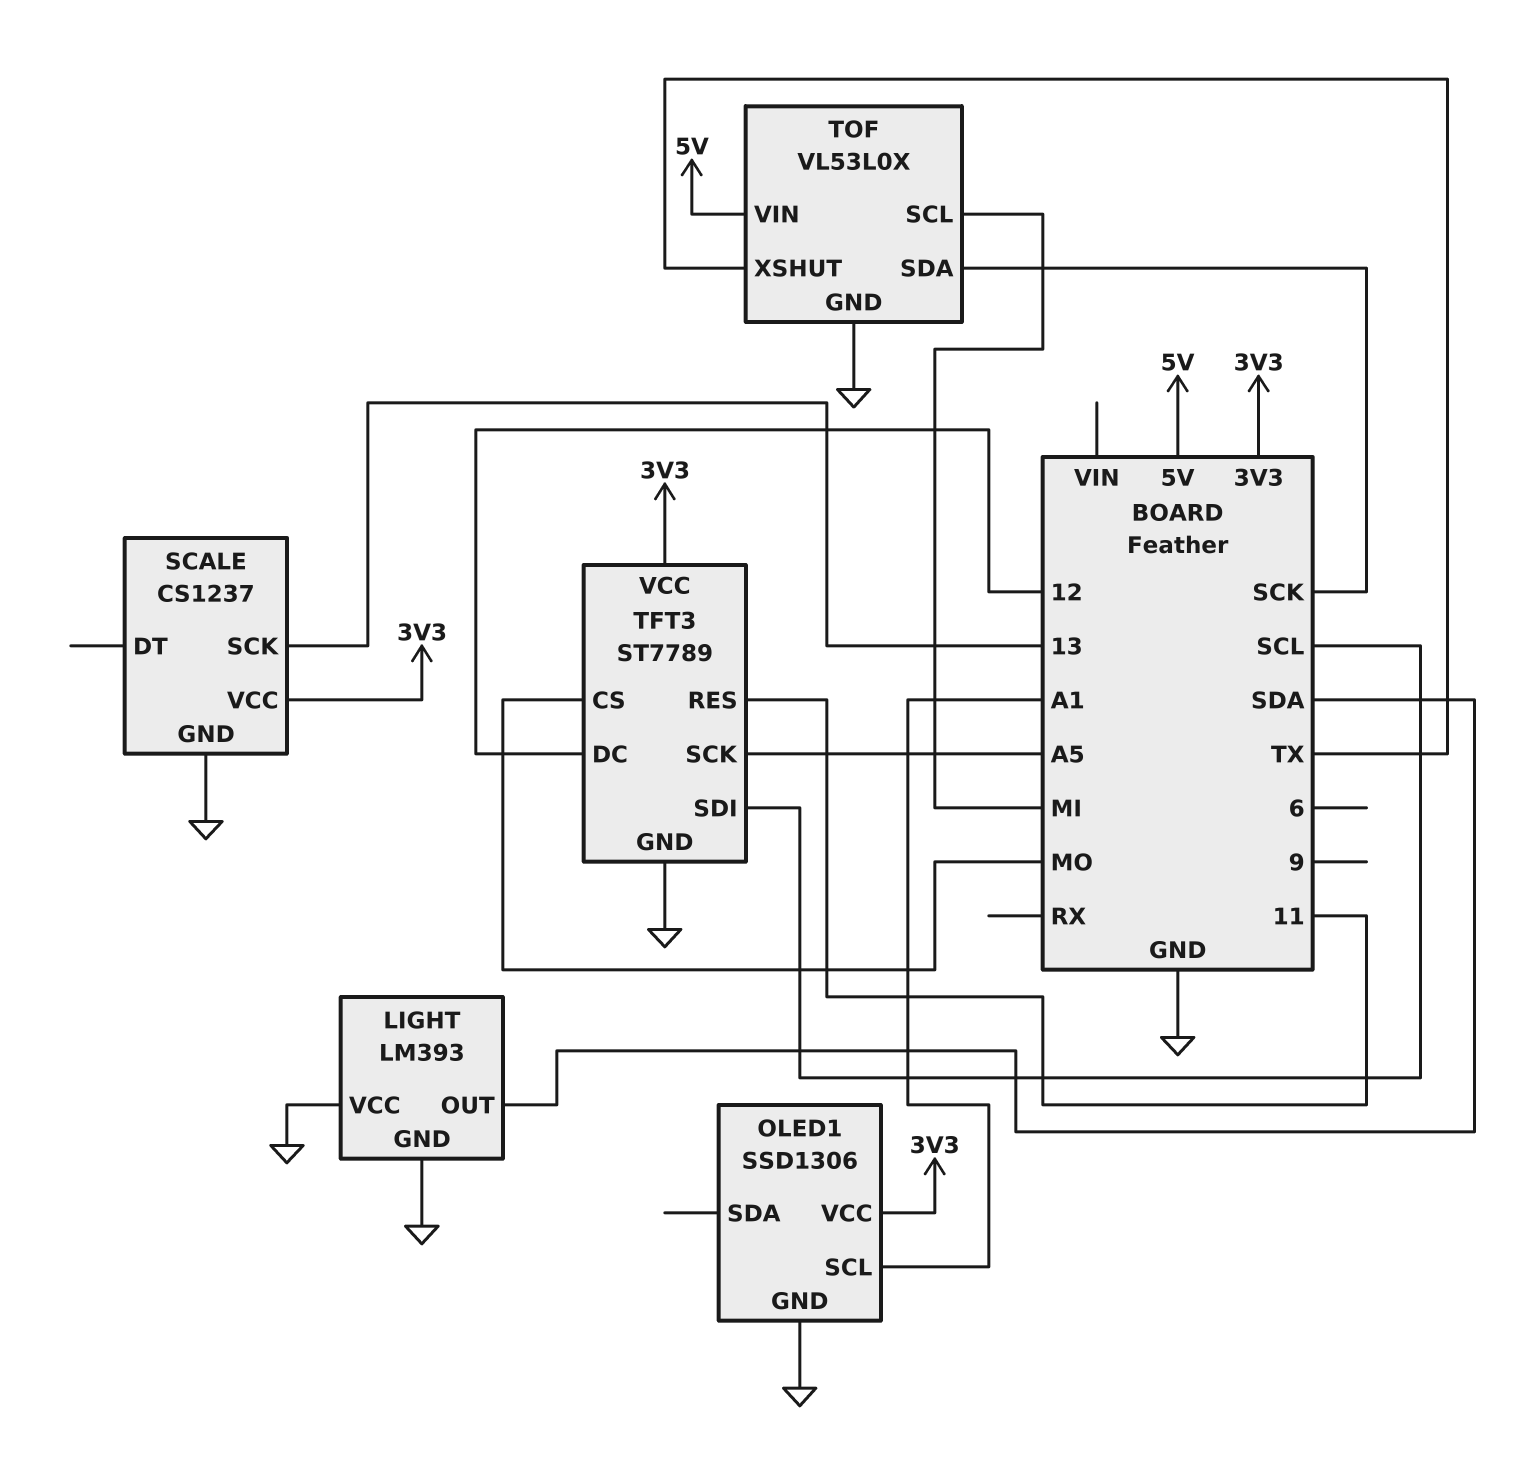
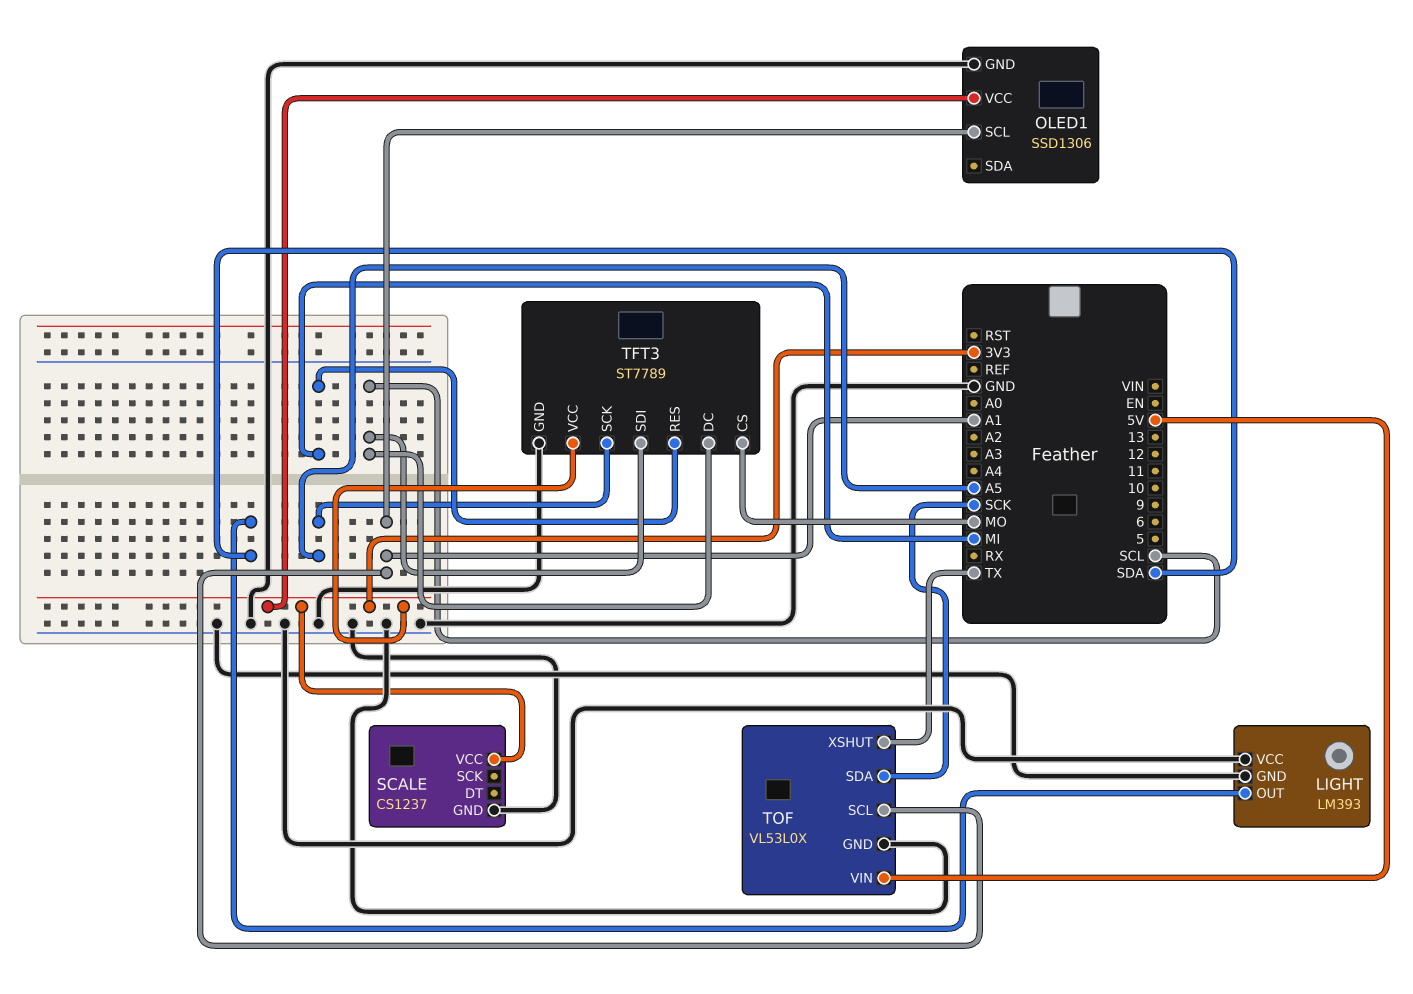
SCALE pin SCK: 13 -> none
TFT3 pin DC: 12 -> SCL
TFT3 pin RES: 11 -> MI
TOF pin SCL: MI -> A1

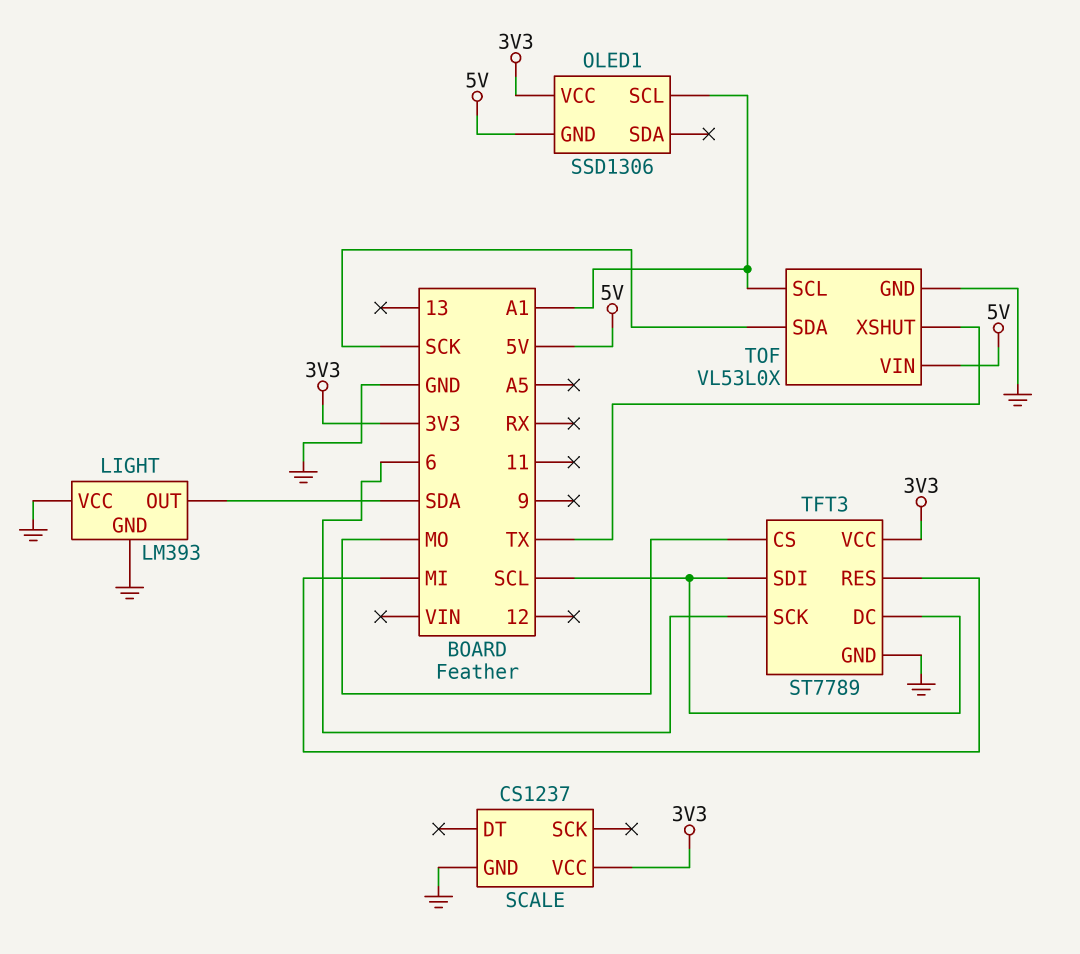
OLED1 pin GND: GND -> 5V
TFT3 pin SCK: A5 -> 6

